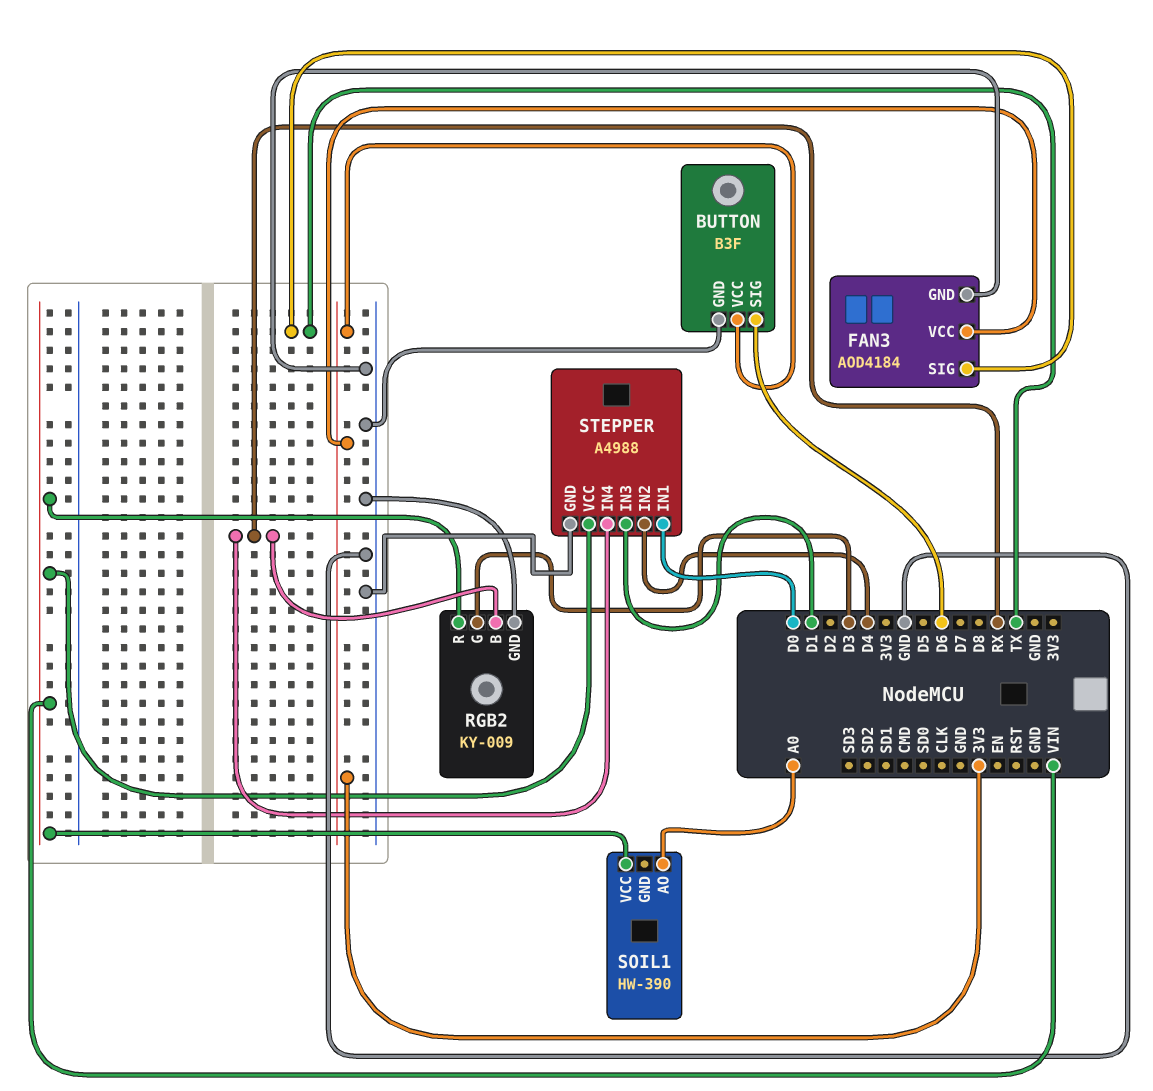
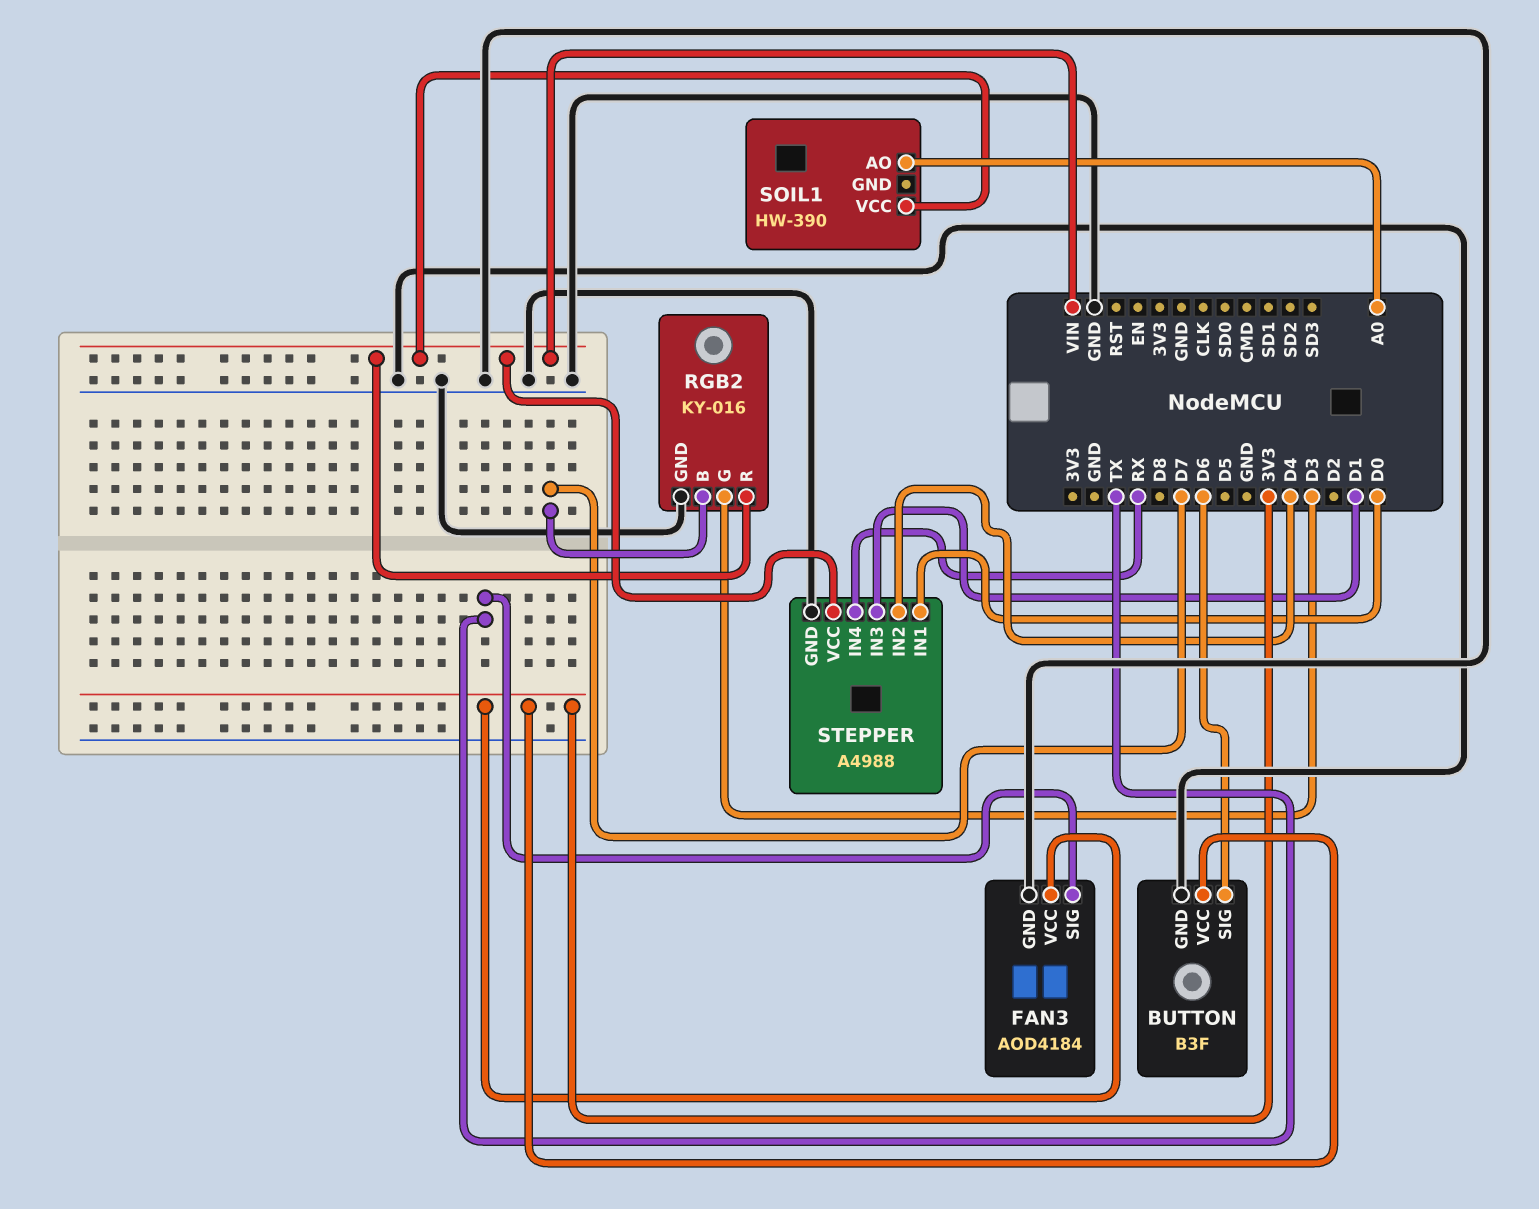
RGB2: KY-009 -> KY-016
RGB2 pin B: RX -> D7

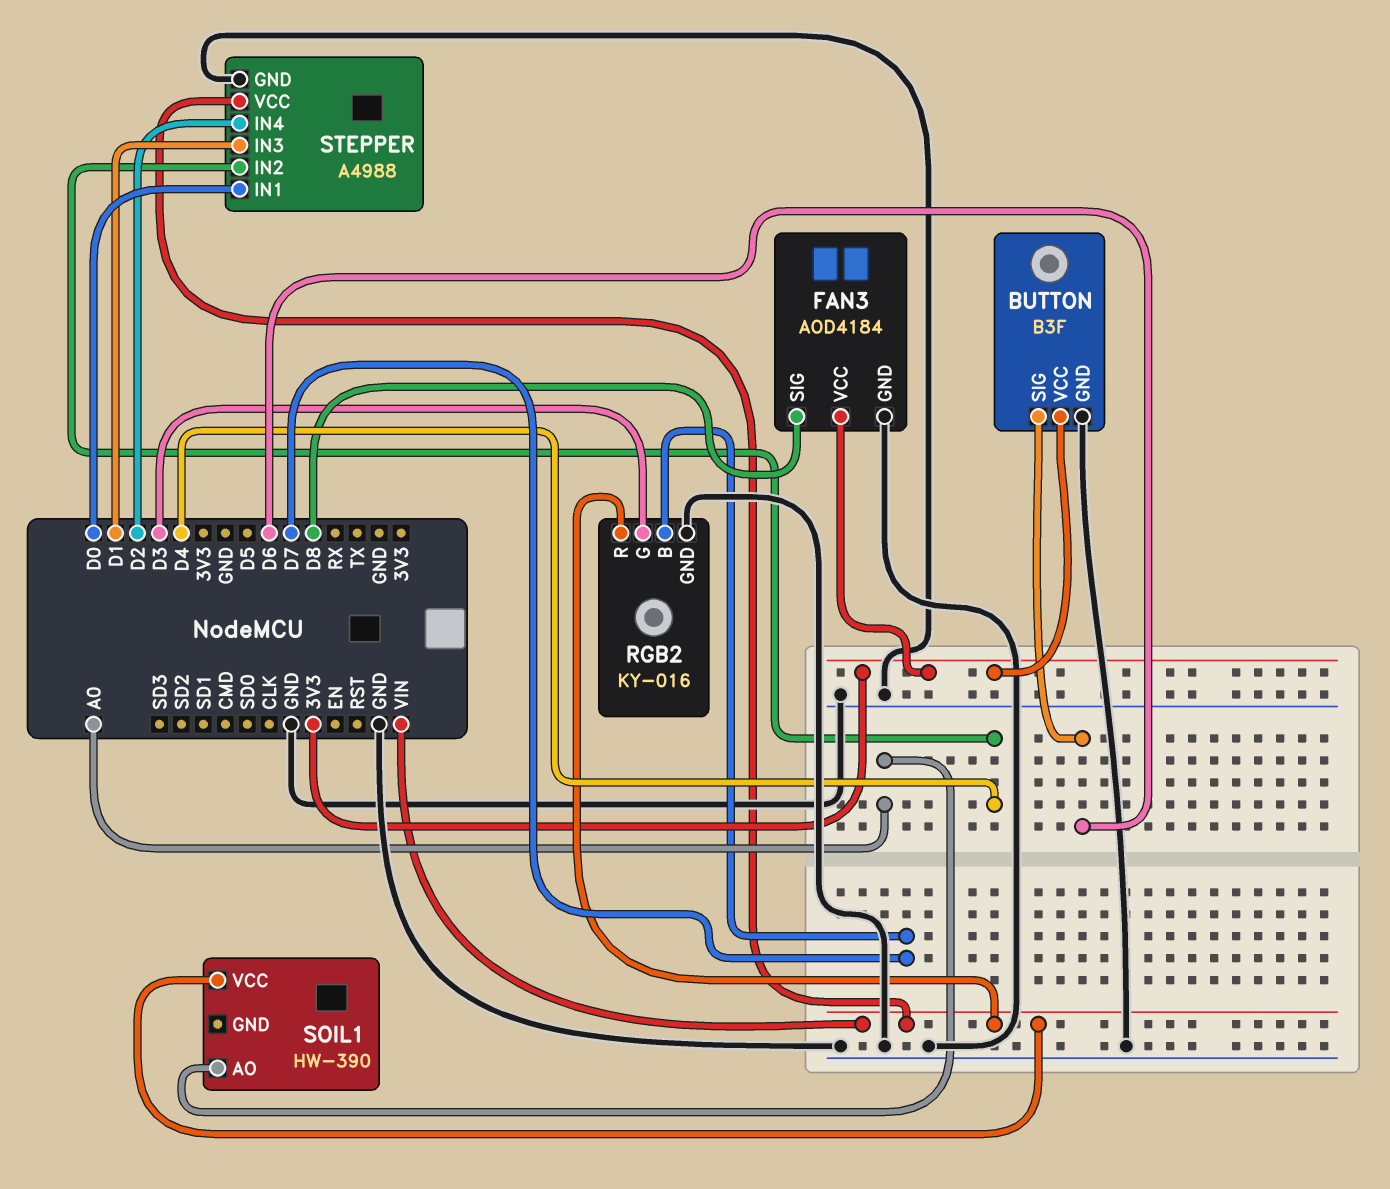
FAN3 pin SIG: TX -> D8
STEPPER pin IN4: RX -> D2

